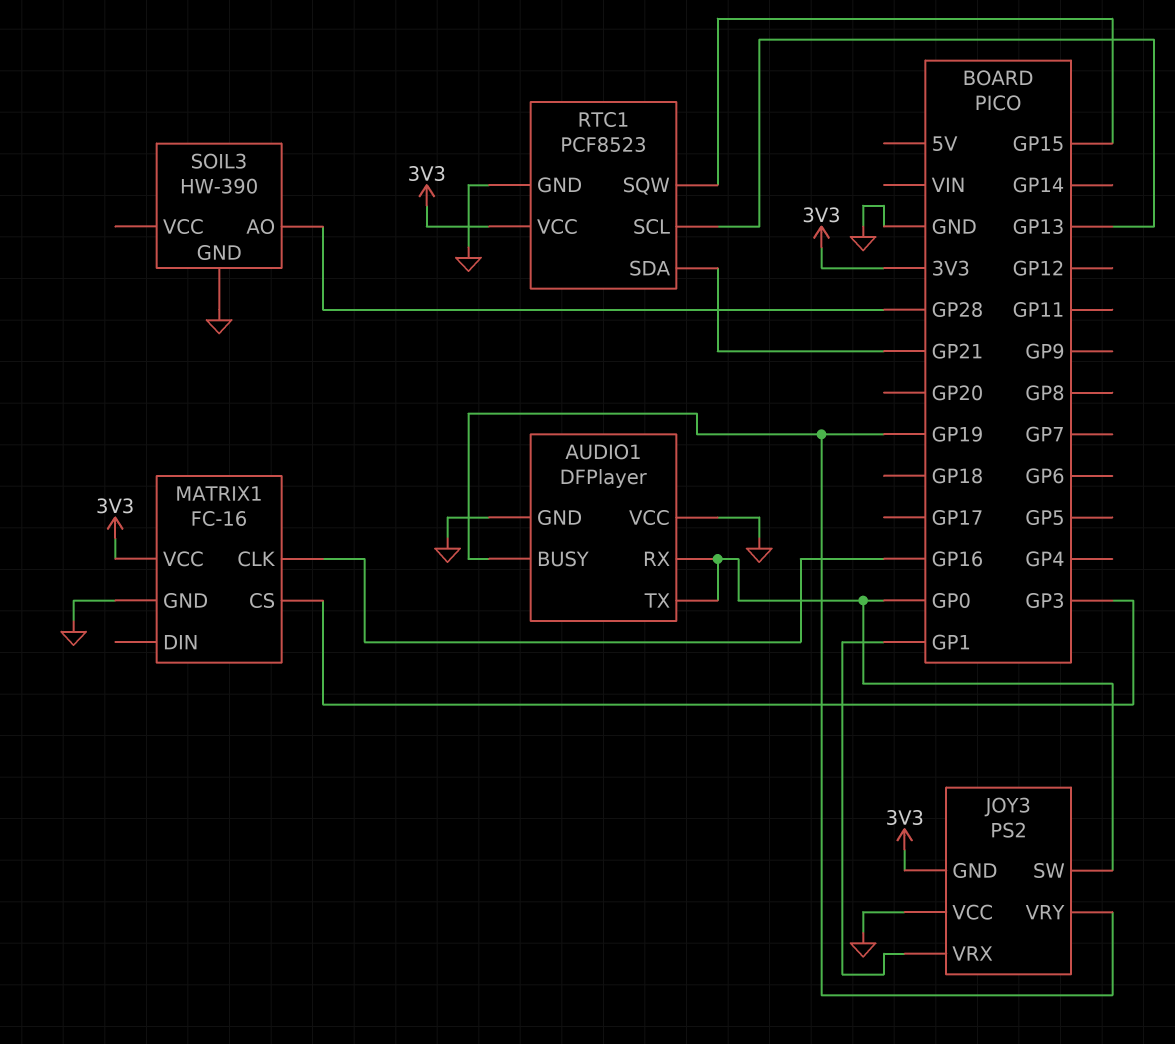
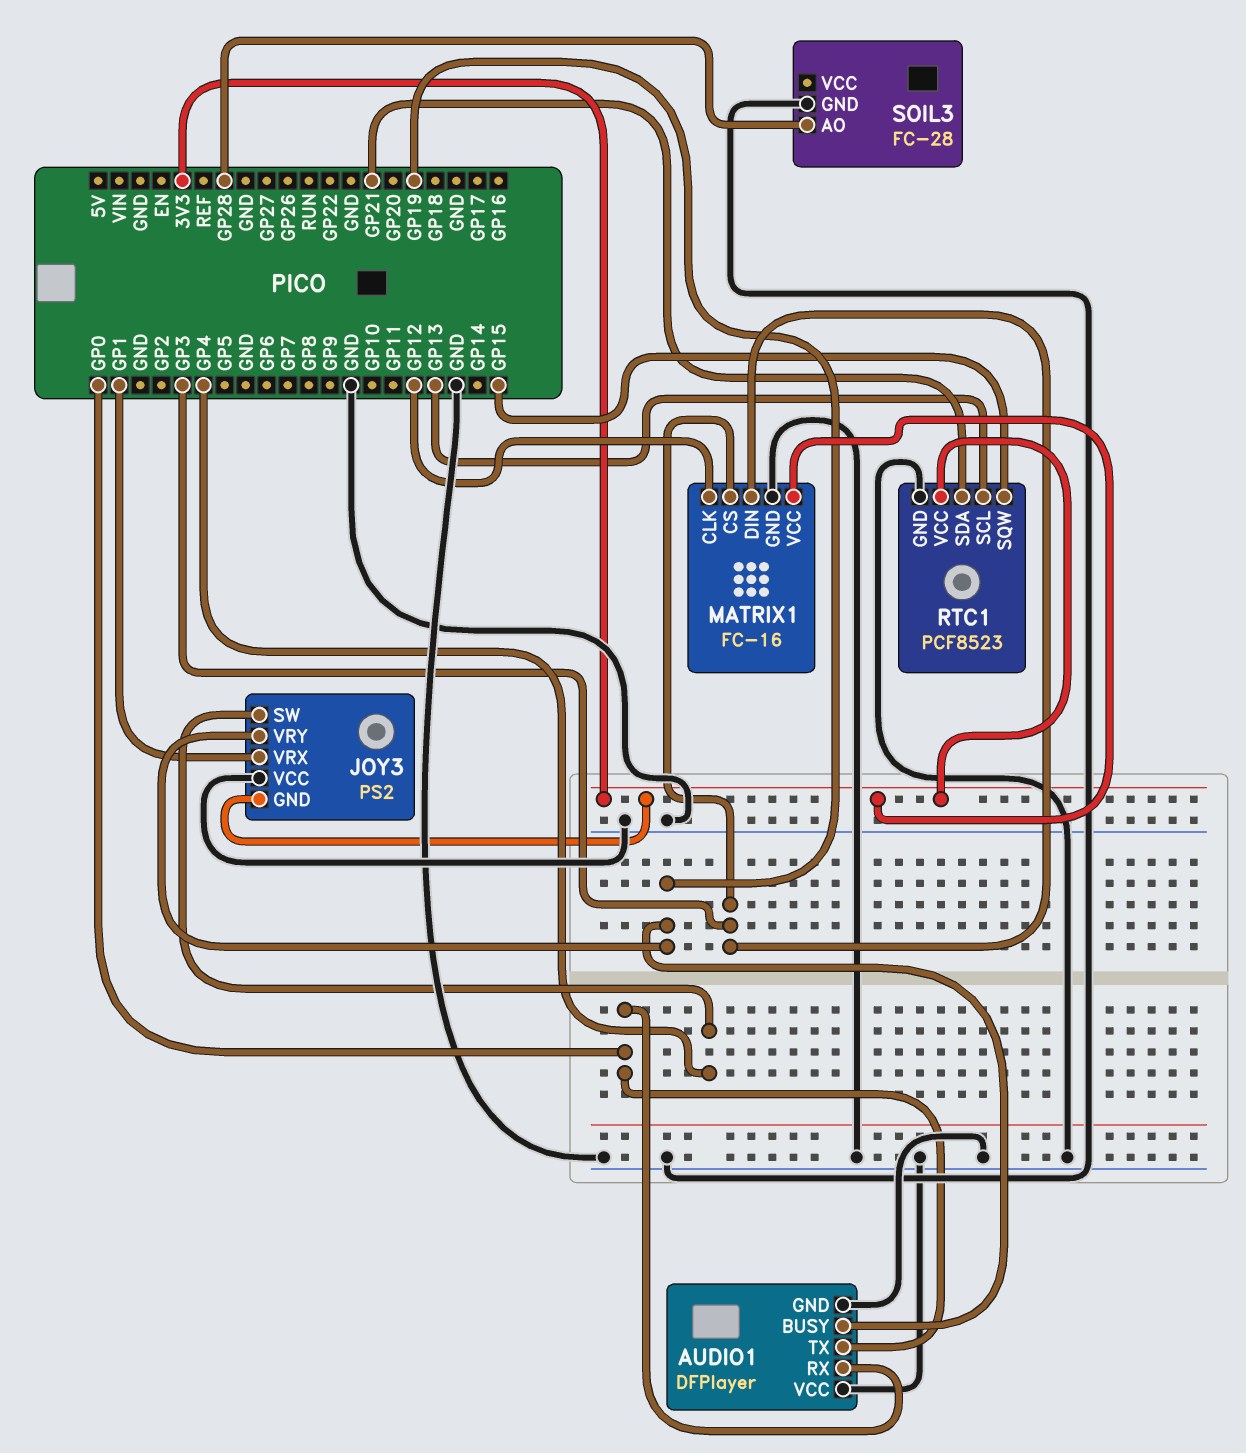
JOY3 pin SW: GP0 -> GP4
MATRIX1 pin CLK: GP16 -> GP12
MATRIX1 pin DIN: none -> GP3
SOIL3: HW-390 -> FC-28

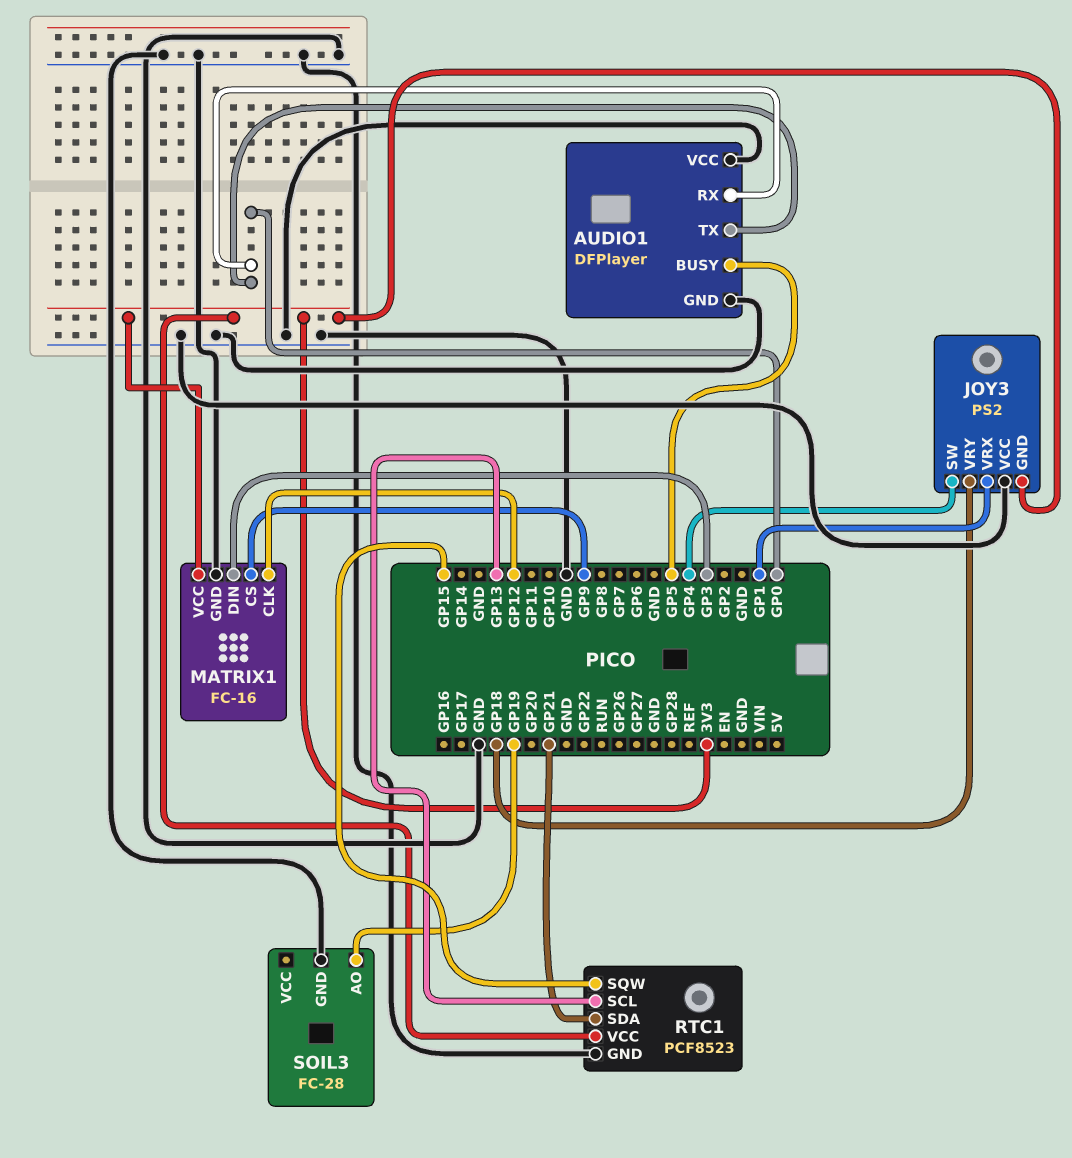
AUDIO1 pin BUSY: GP19 -> GP5
JOY3 pin VRY: GP19 -> GP18
MATRIX1 pin CS: GP3 -> GP9
SOIL3 pin AO: GP28 -> GP19

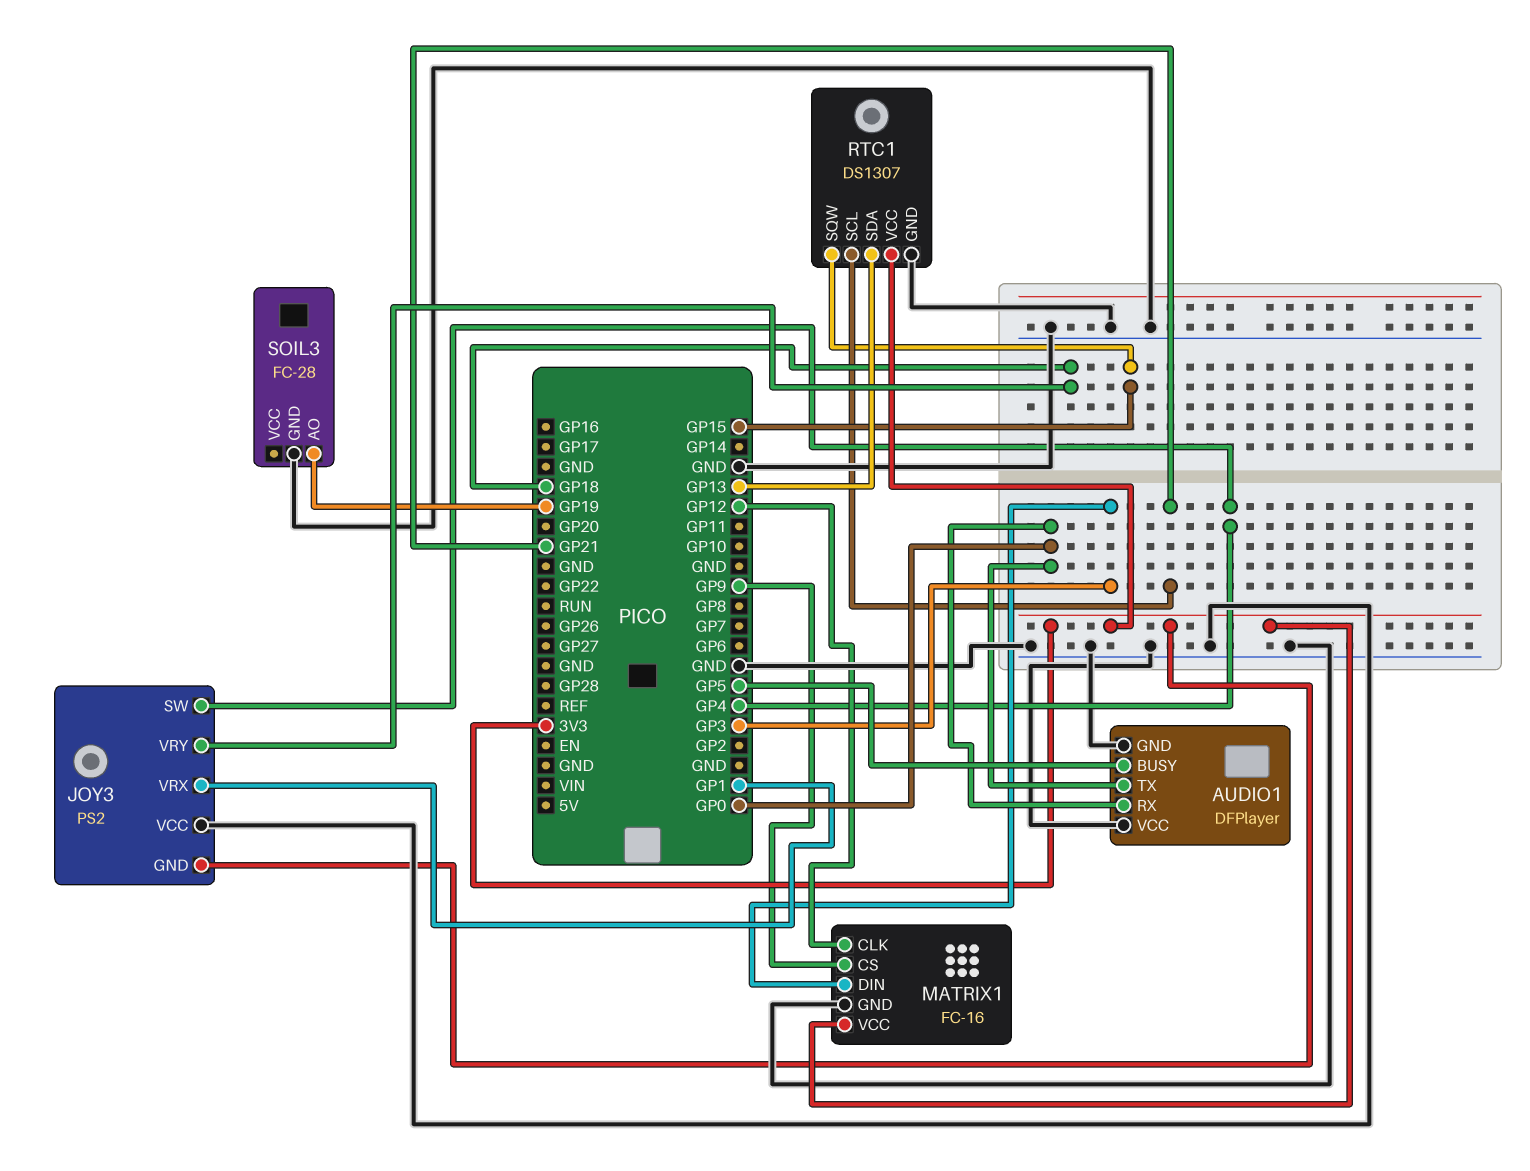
RTC1: PCF8523 -> DS1307
RTC1 pin SCL: GP13 -> GP21
RTC1 pin SDA: GP21 -> GP13

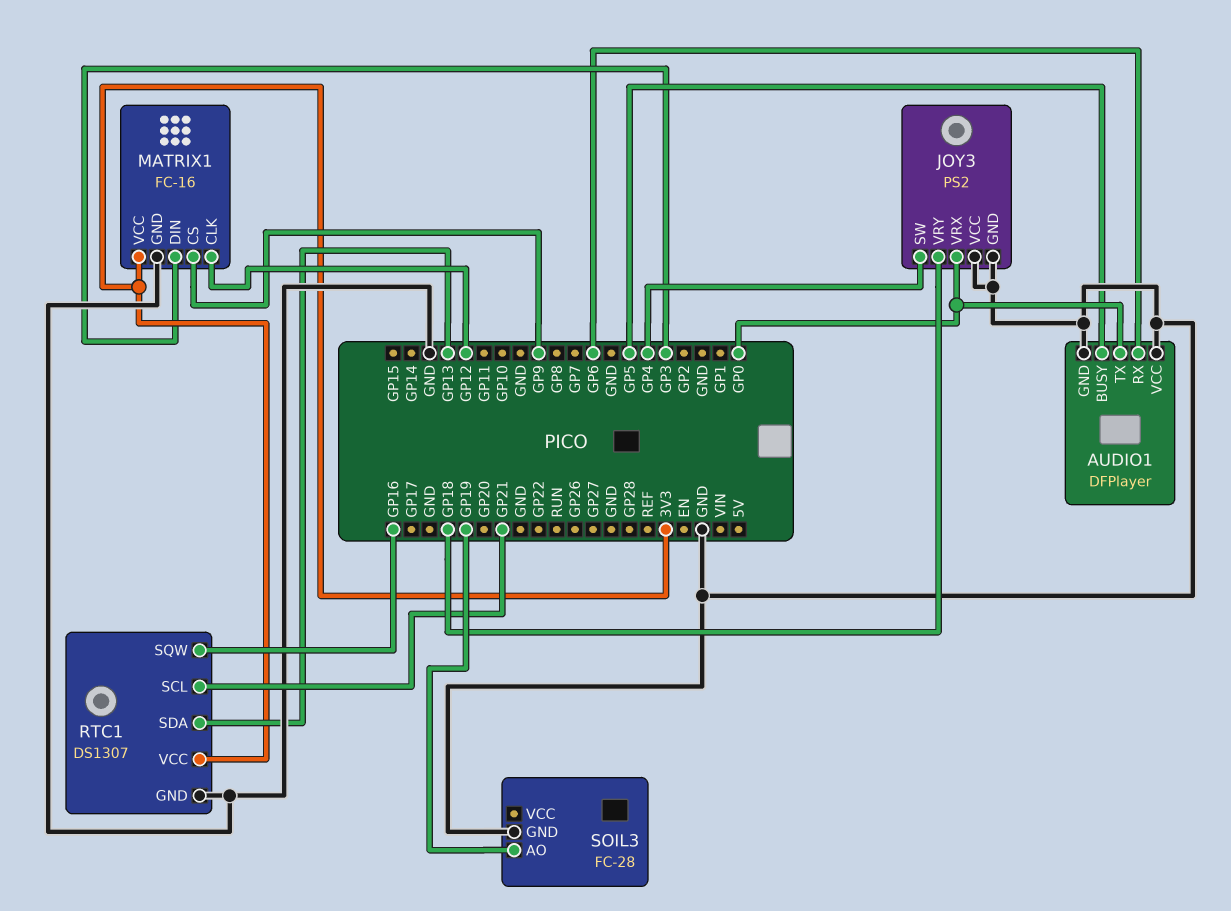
AUDIO1 pin RX: GP0 -> GP6
JOY3 pin GND: 3V3 -> GND
JOY3 pin VRX: GP1 -> GP0
RTC1 pin SQW: GP15 -> GP16

